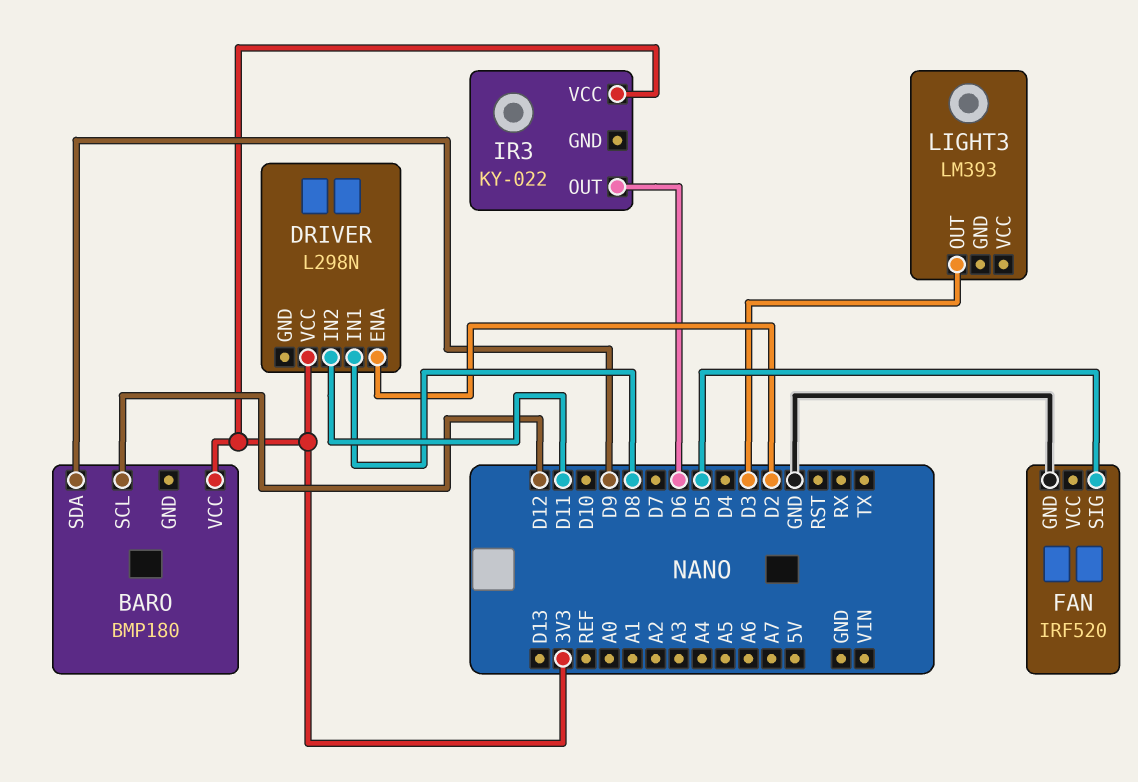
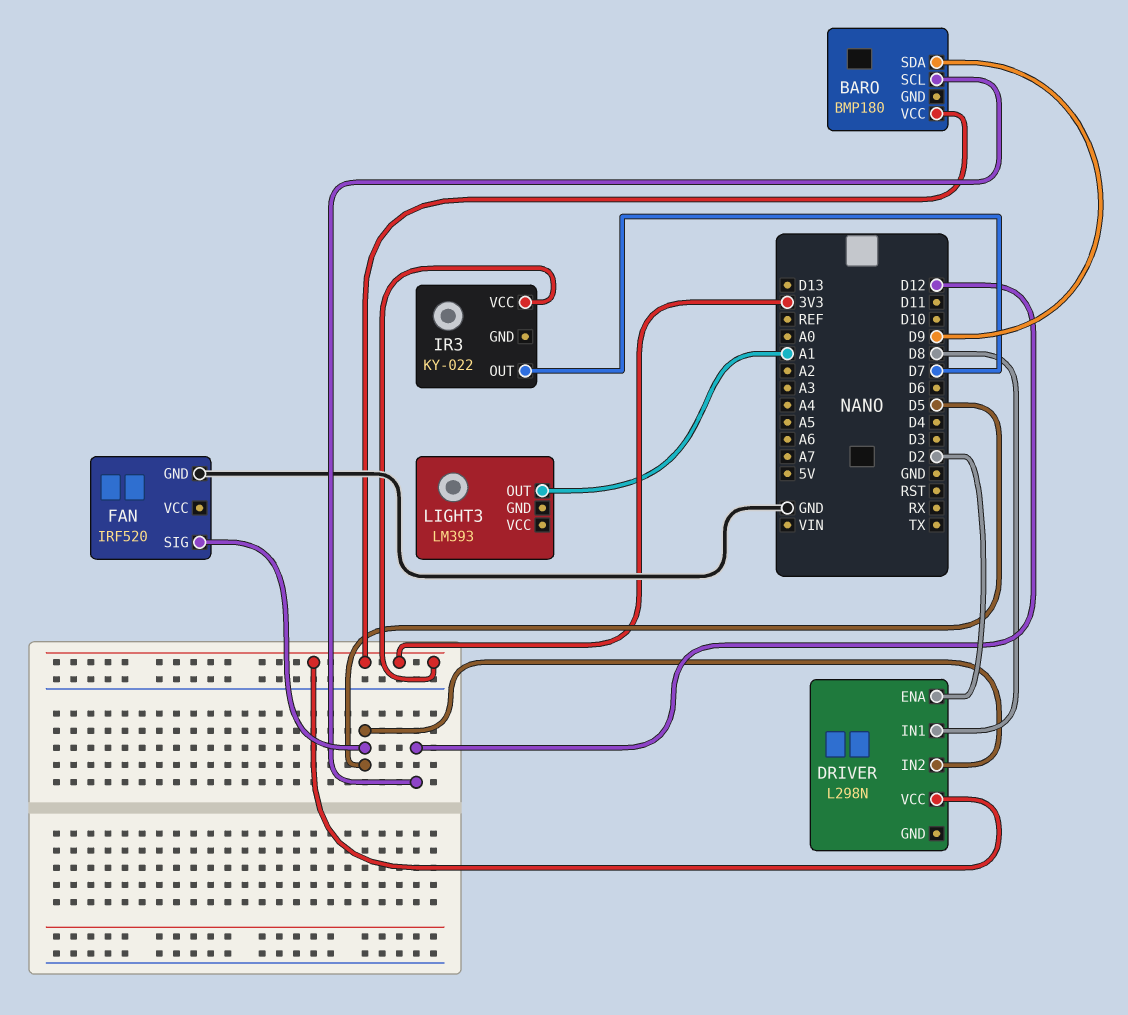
DRIVER pin IN2: D11 -> D5
IR3 pin OUT: D6 -> D7
LIGHT3 pin OUT: D3 -> A1

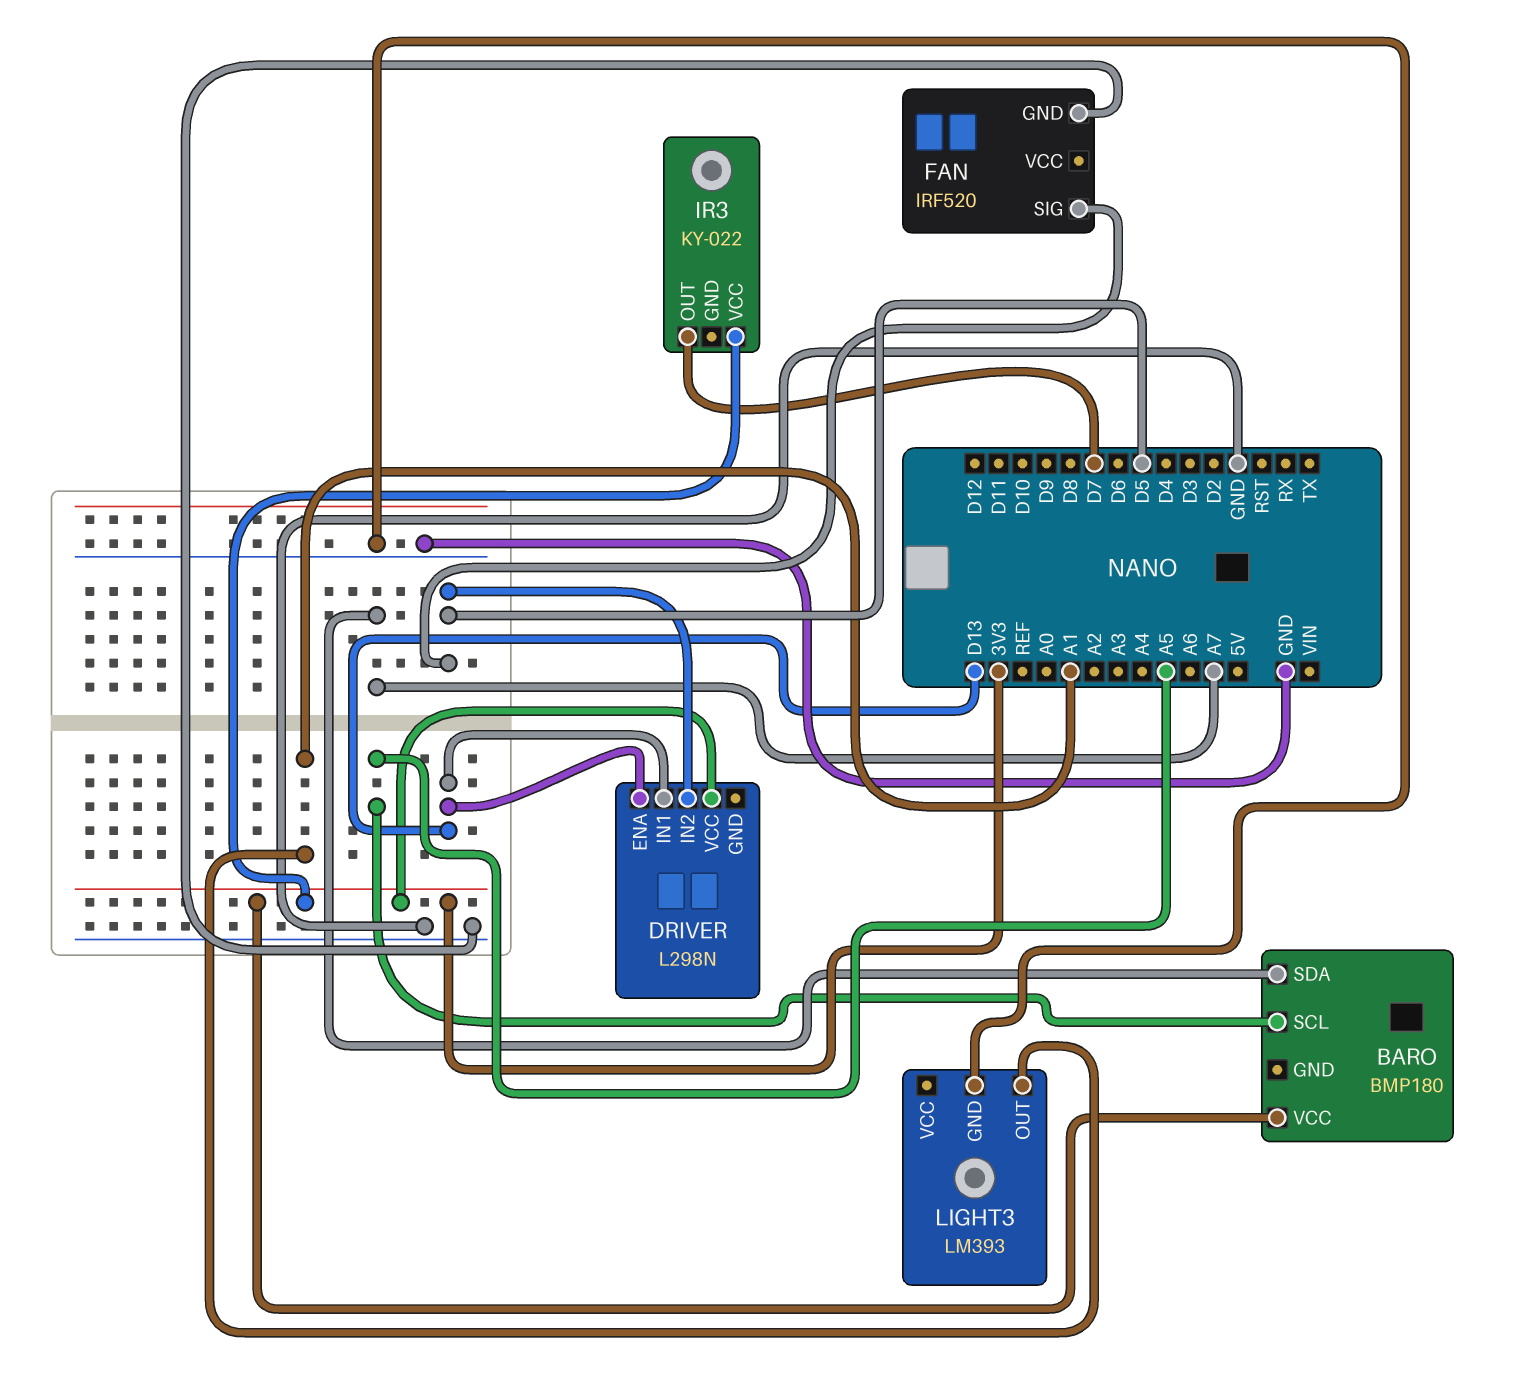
BARO pin SCL: D12 -> A5
BARO pin SDA: D9 -> A7
DRIVER pin ENA: D2 -> D13
DRIVER pin IN1: D8 -> D13
LIGHT3 pin GND: none -> GND

